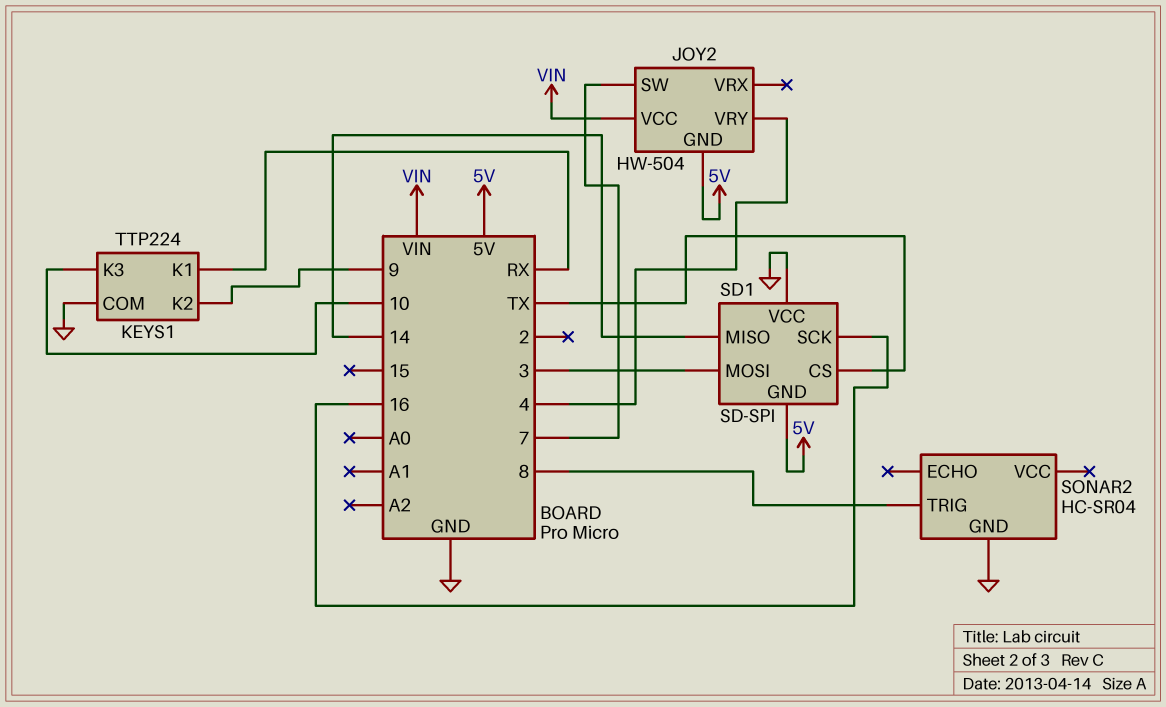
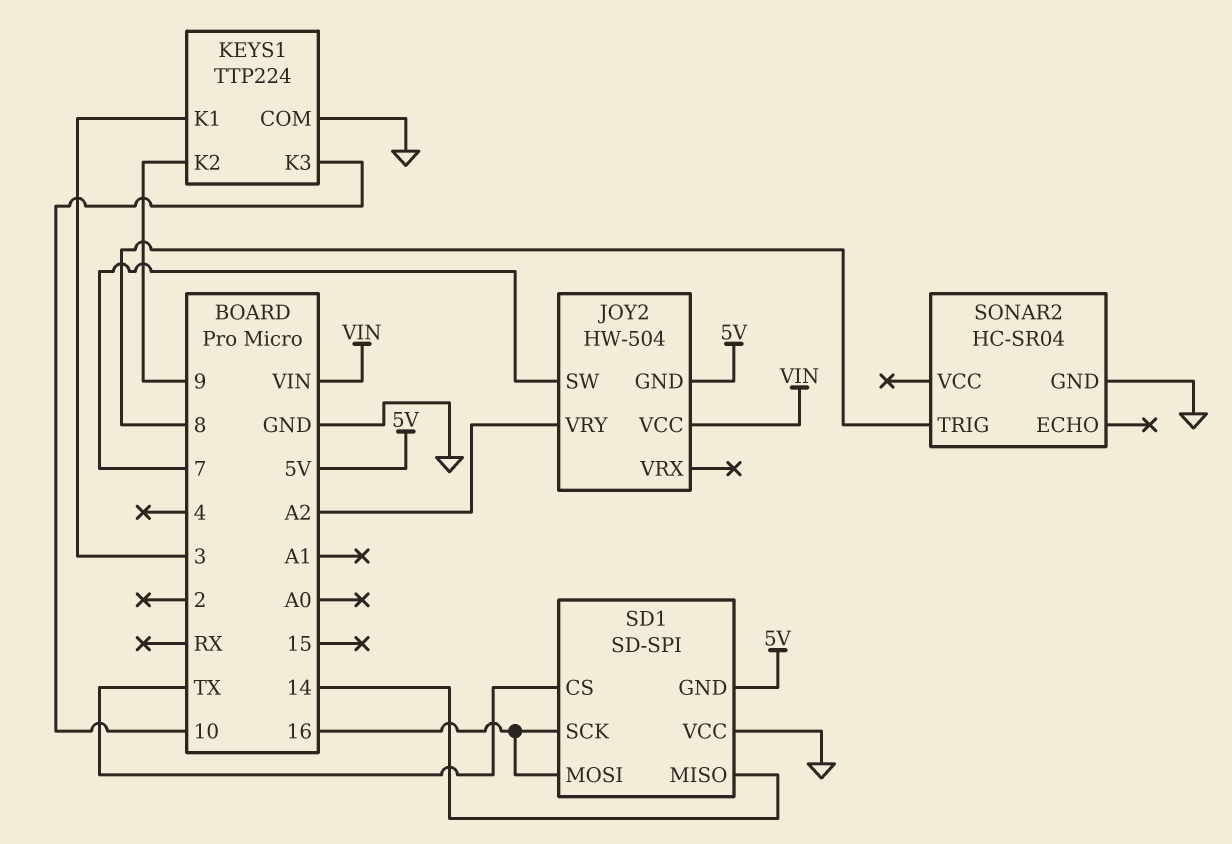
JOY2 pin VRY: 4 -> A2
KEYS1 pin K1: RX -> 3
SD1 pin MOSI: 3 -> 16

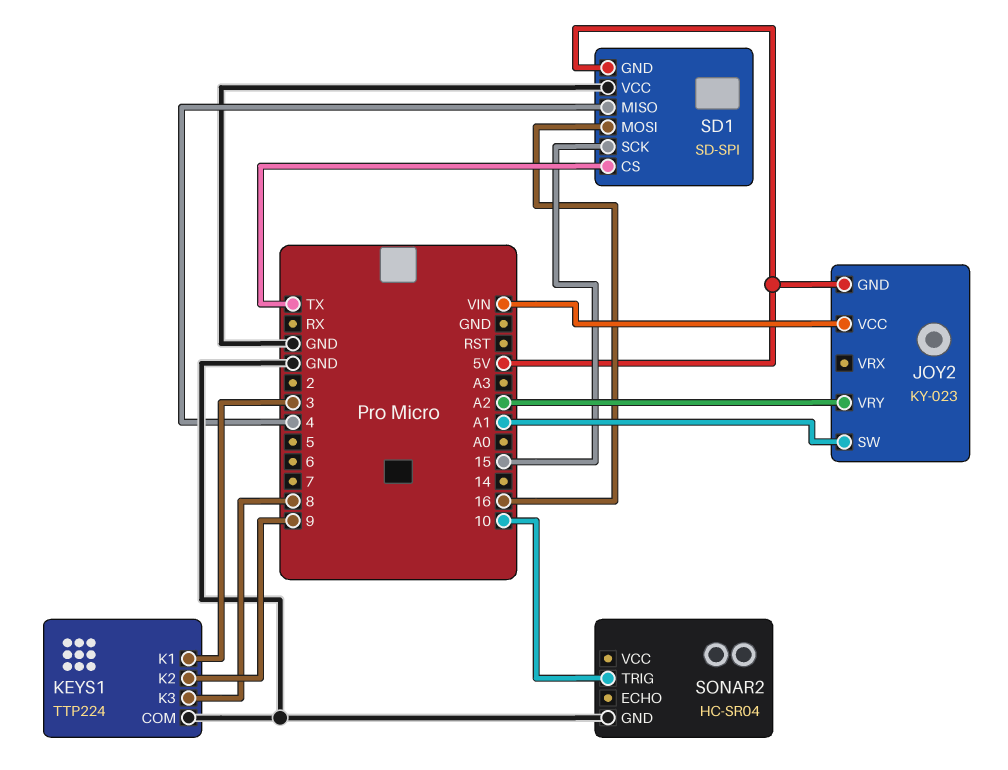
JOY2: HW-504 -> KY-023
JOY2 pin SW: 7 -> A1
KEYS1 pin K3: 10 -> 8
SD1 pin MISO: 14 -> 4
SD1 pin SCK: 16 -> 15
SONAR2 pin TRIG: 8 -> 10

